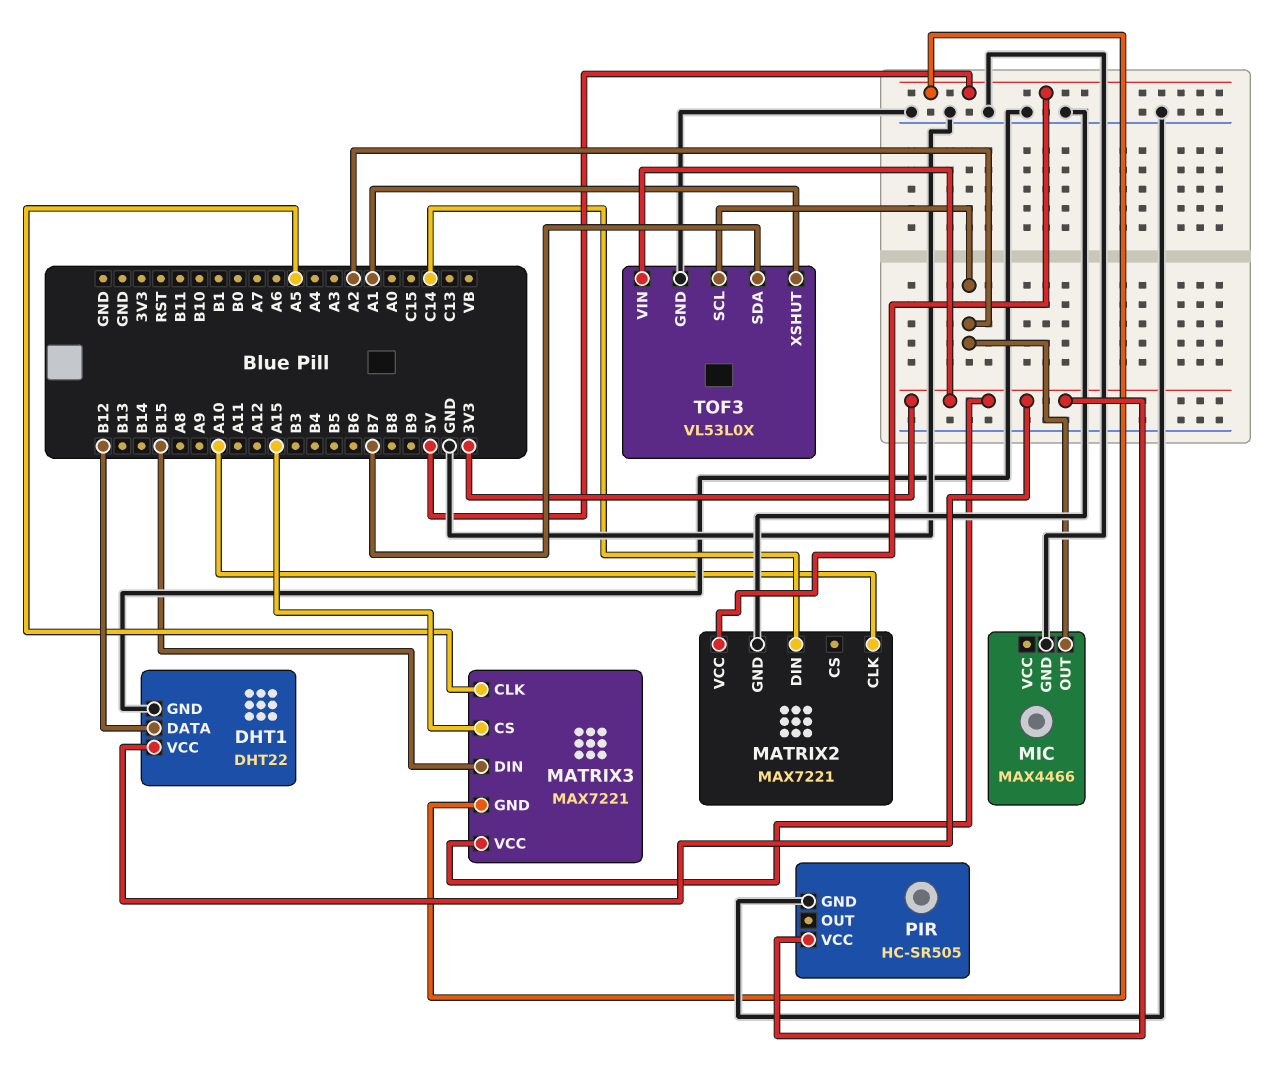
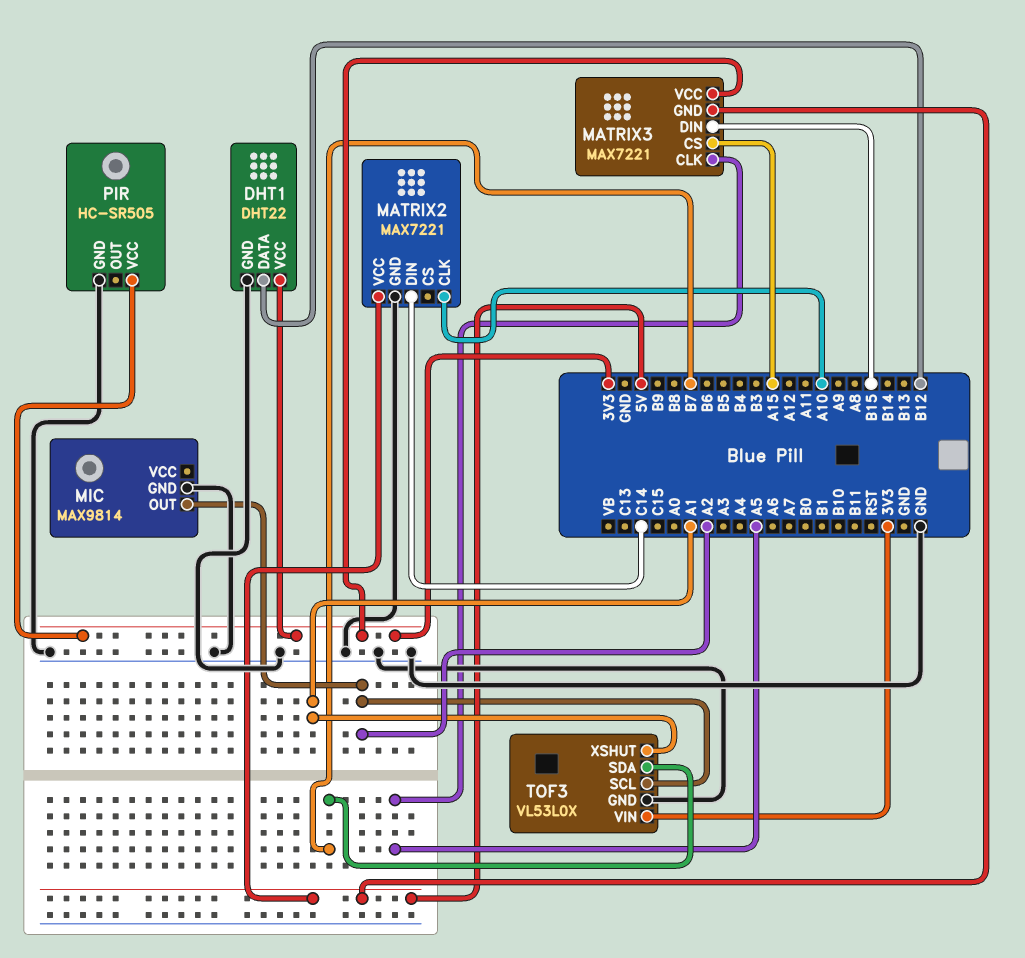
MIC: MAX4466 -> MAX9814

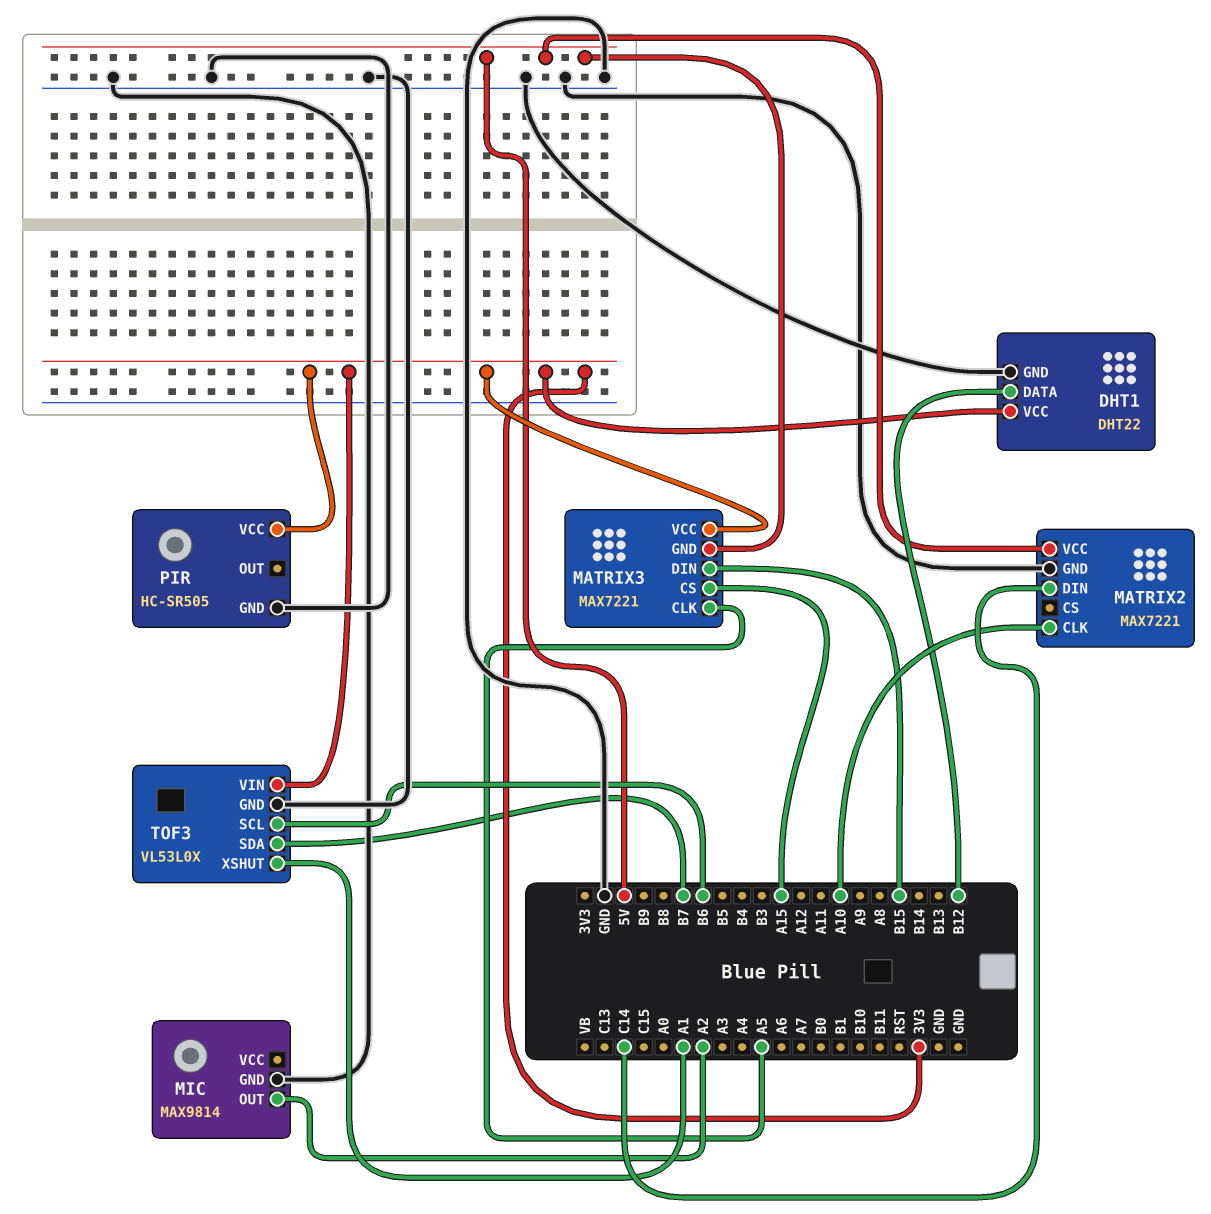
TOF3 pin SCL: A2 -> B6

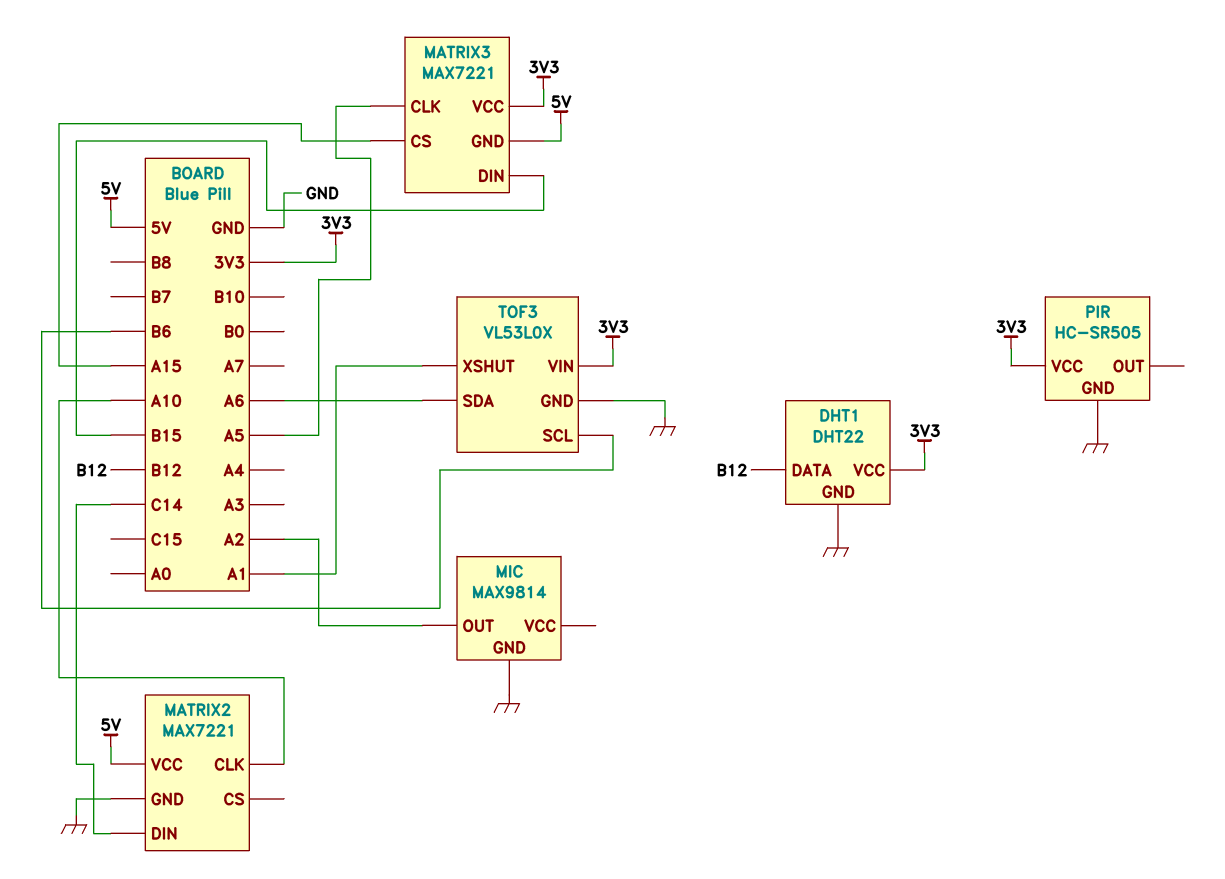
TOF3 pin SDA: B7 -> A6

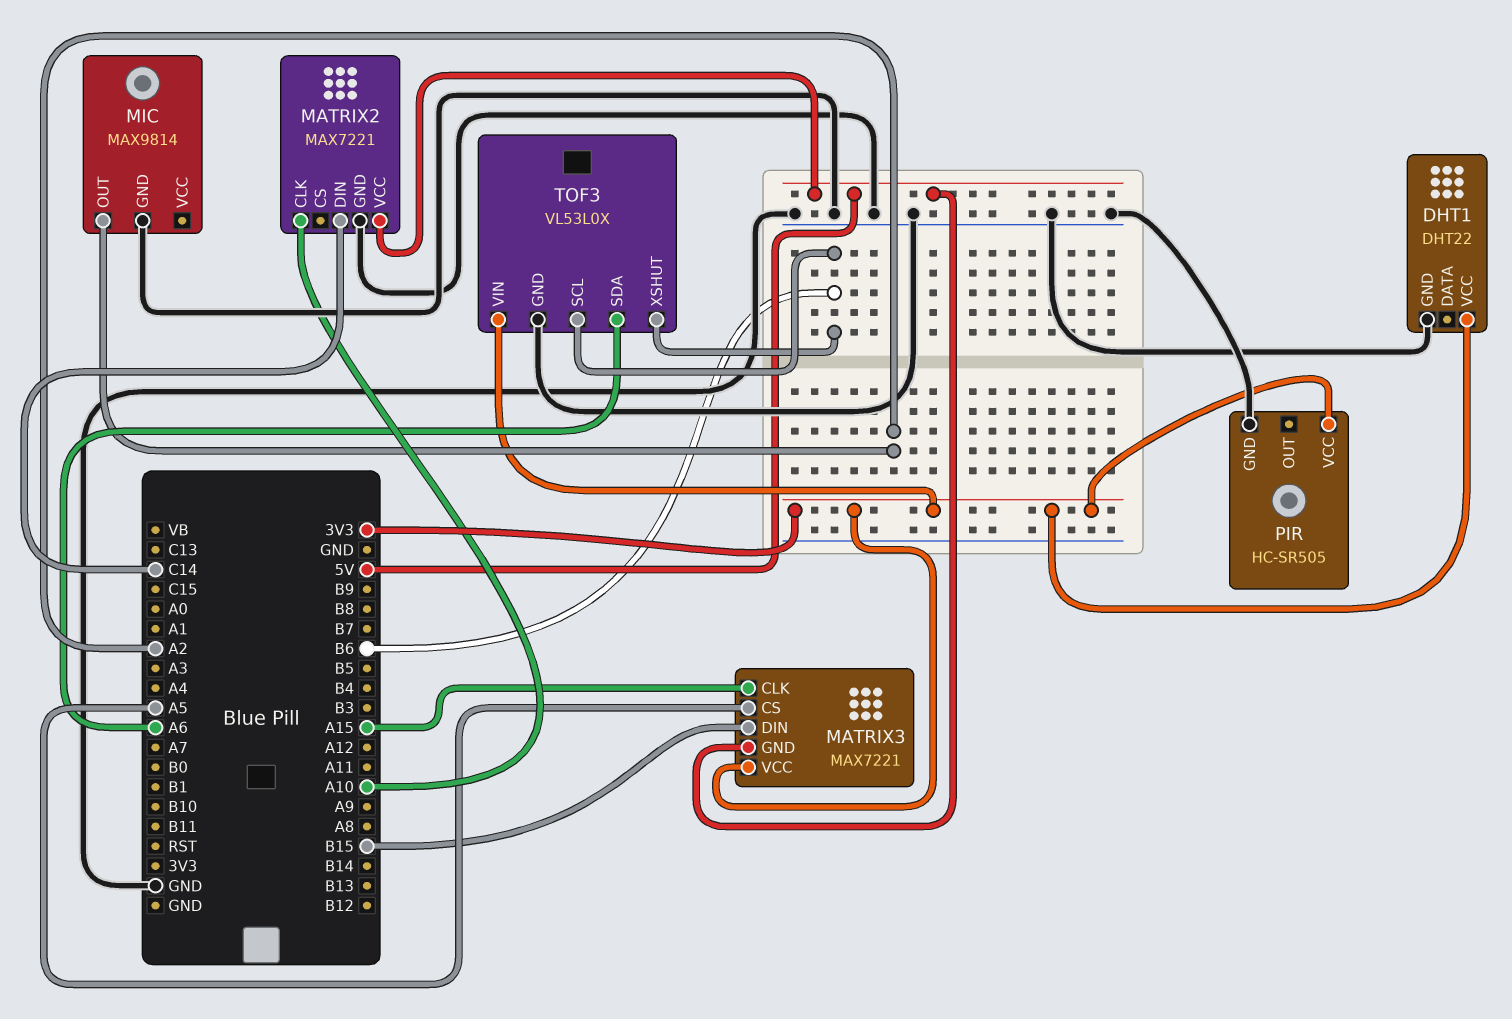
DHT1 pin DATA: B12 -> none
MATRIX3 pin CLK: A5 -> A15
MATRIX3 pin CS: A15 -> A5
TOF3 pin XSHUT: A1 -> B6

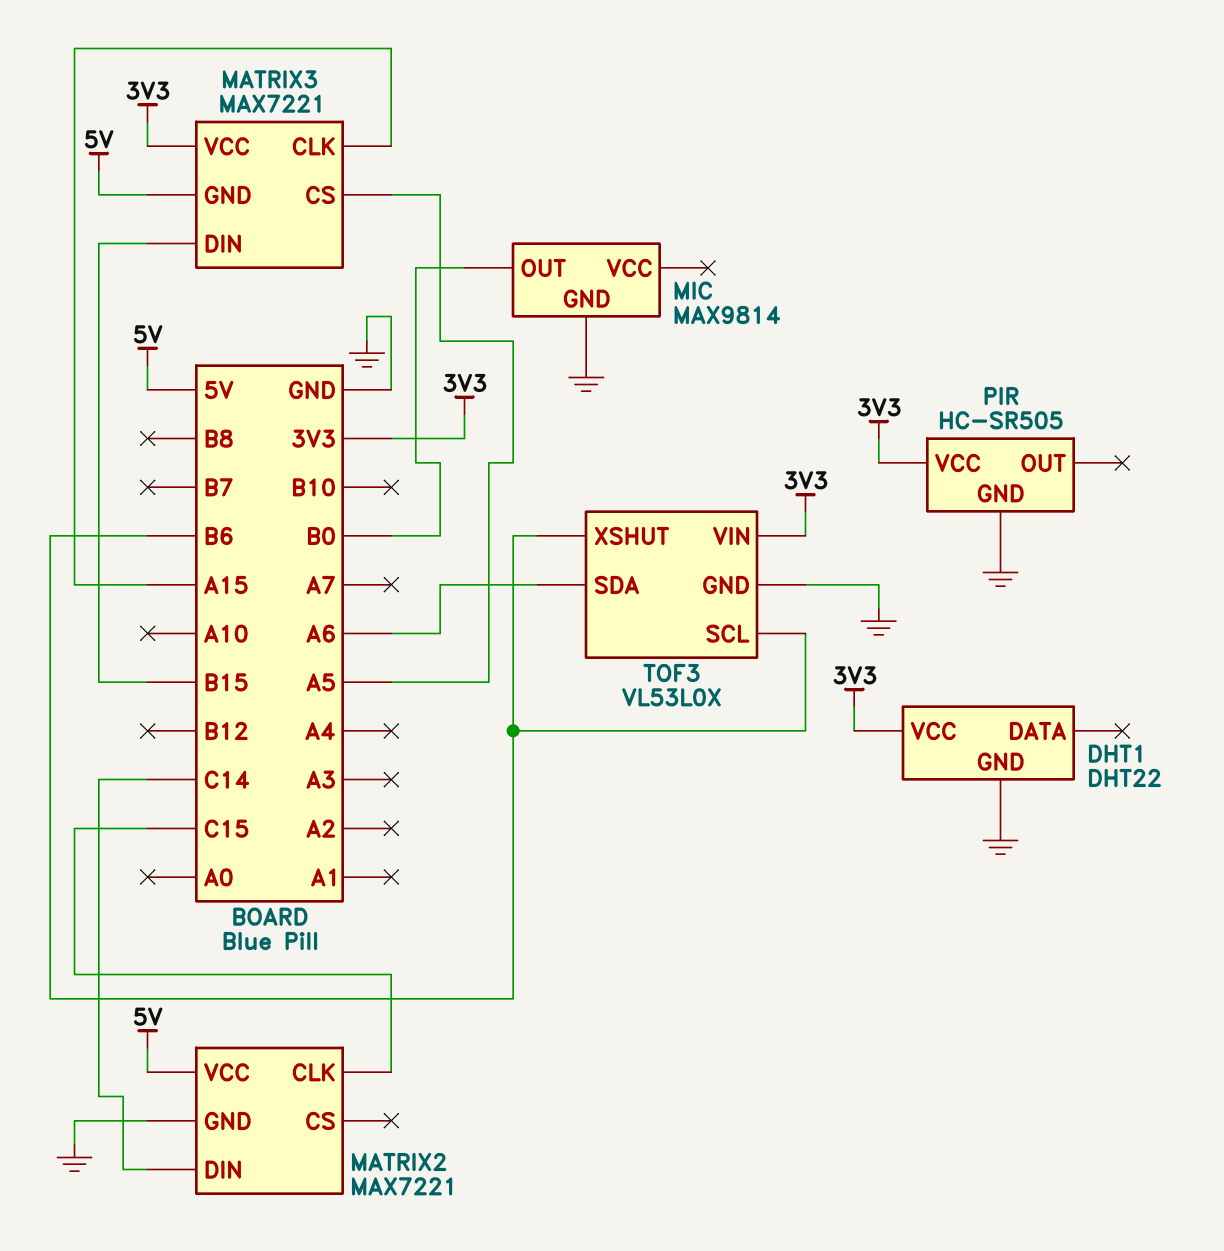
MATRIX2 pin CLK: A10 -> C15
MIC pin OUT: A2 -> B0

